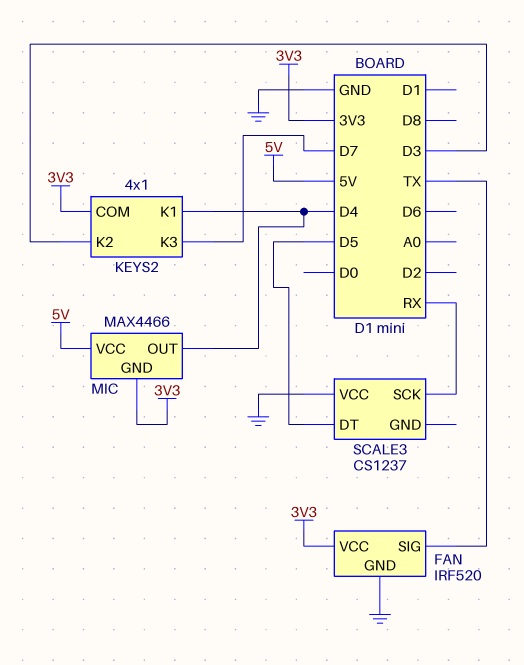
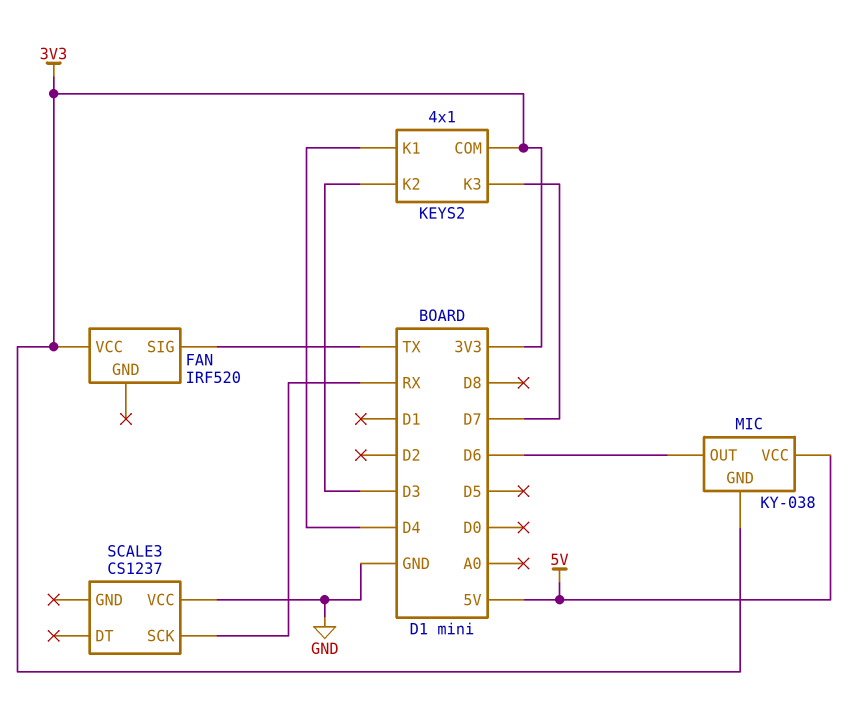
FAN pin GND: GND -> none
MIC: MAX4466 -> KY-038
MIC pin OUT: D4 -> D6
SCALE3 pin DT: D5 -> none

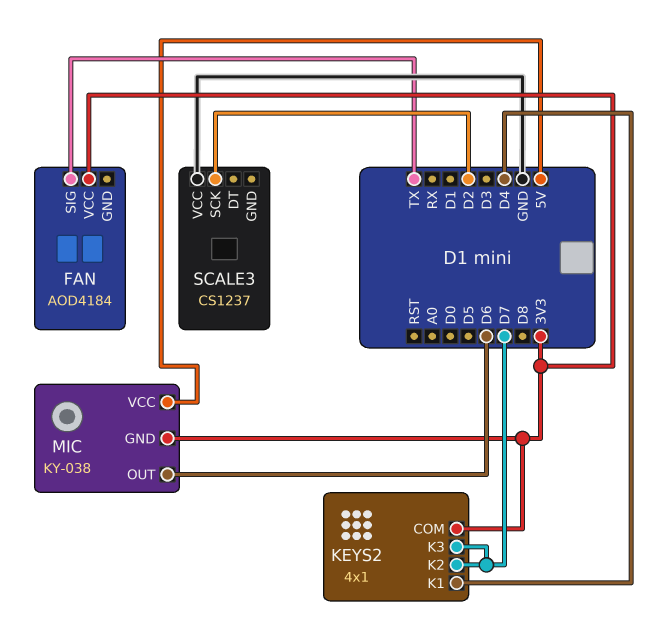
FAN: IRF520 -> AOD4184
KEYS2 pin K2: D3 -> D7
SCALE3 pin SCK: RX -> D2

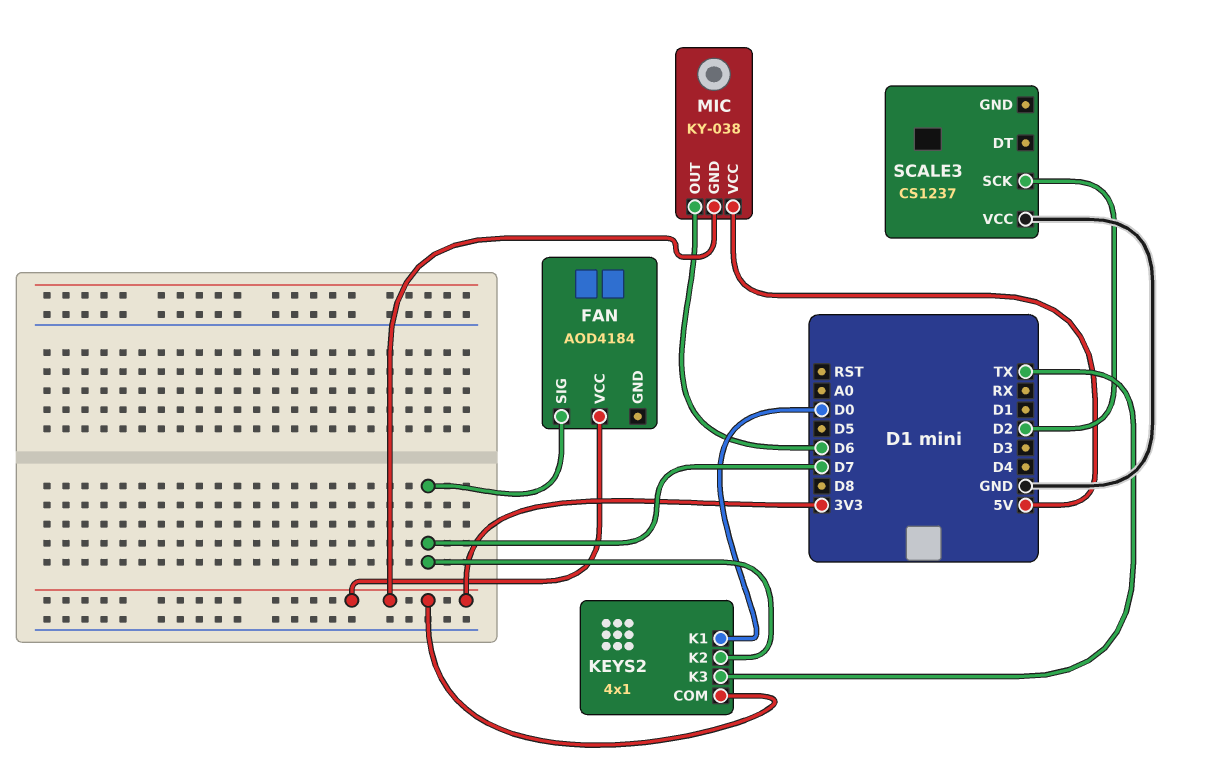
FAN pin SIG: TX -> D7
KEYS2 pin K1: D4 -> D0
KEYS2 pin K3: D7 -> TX

